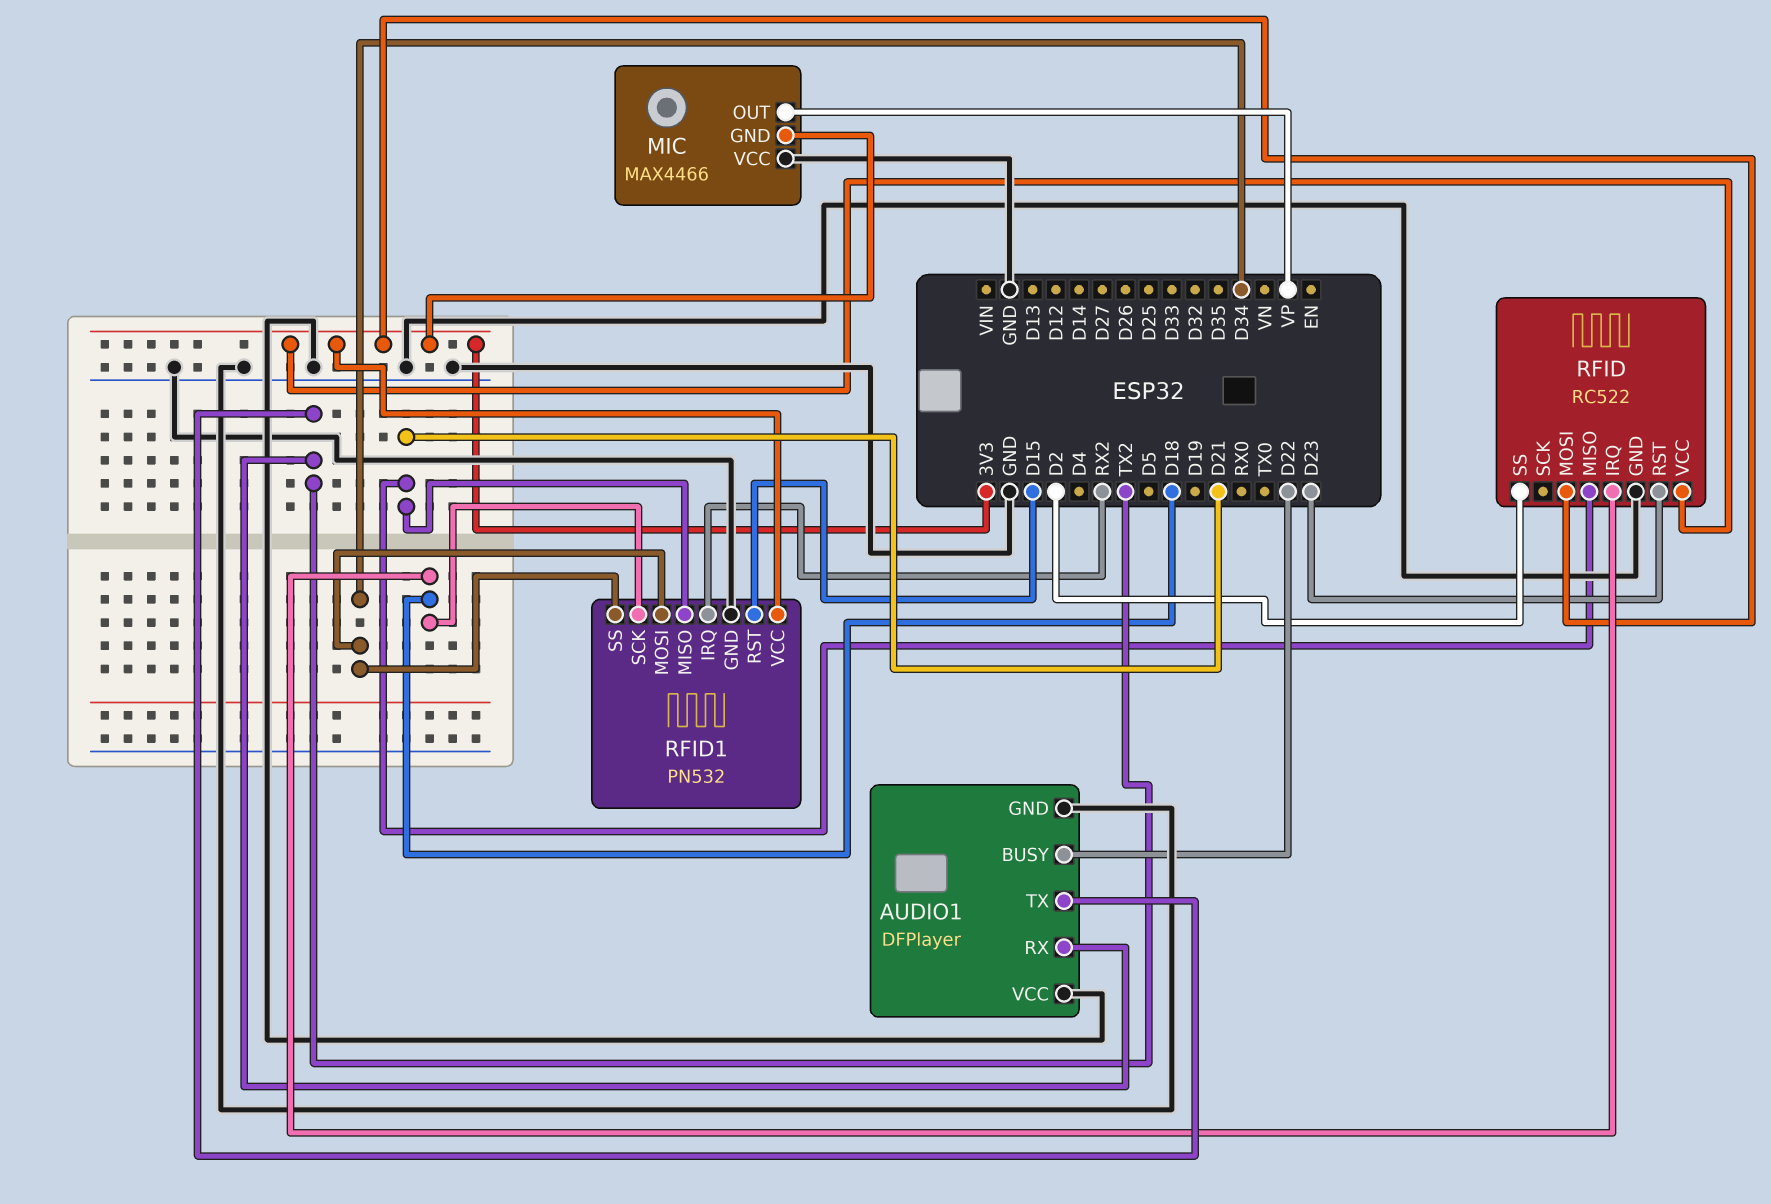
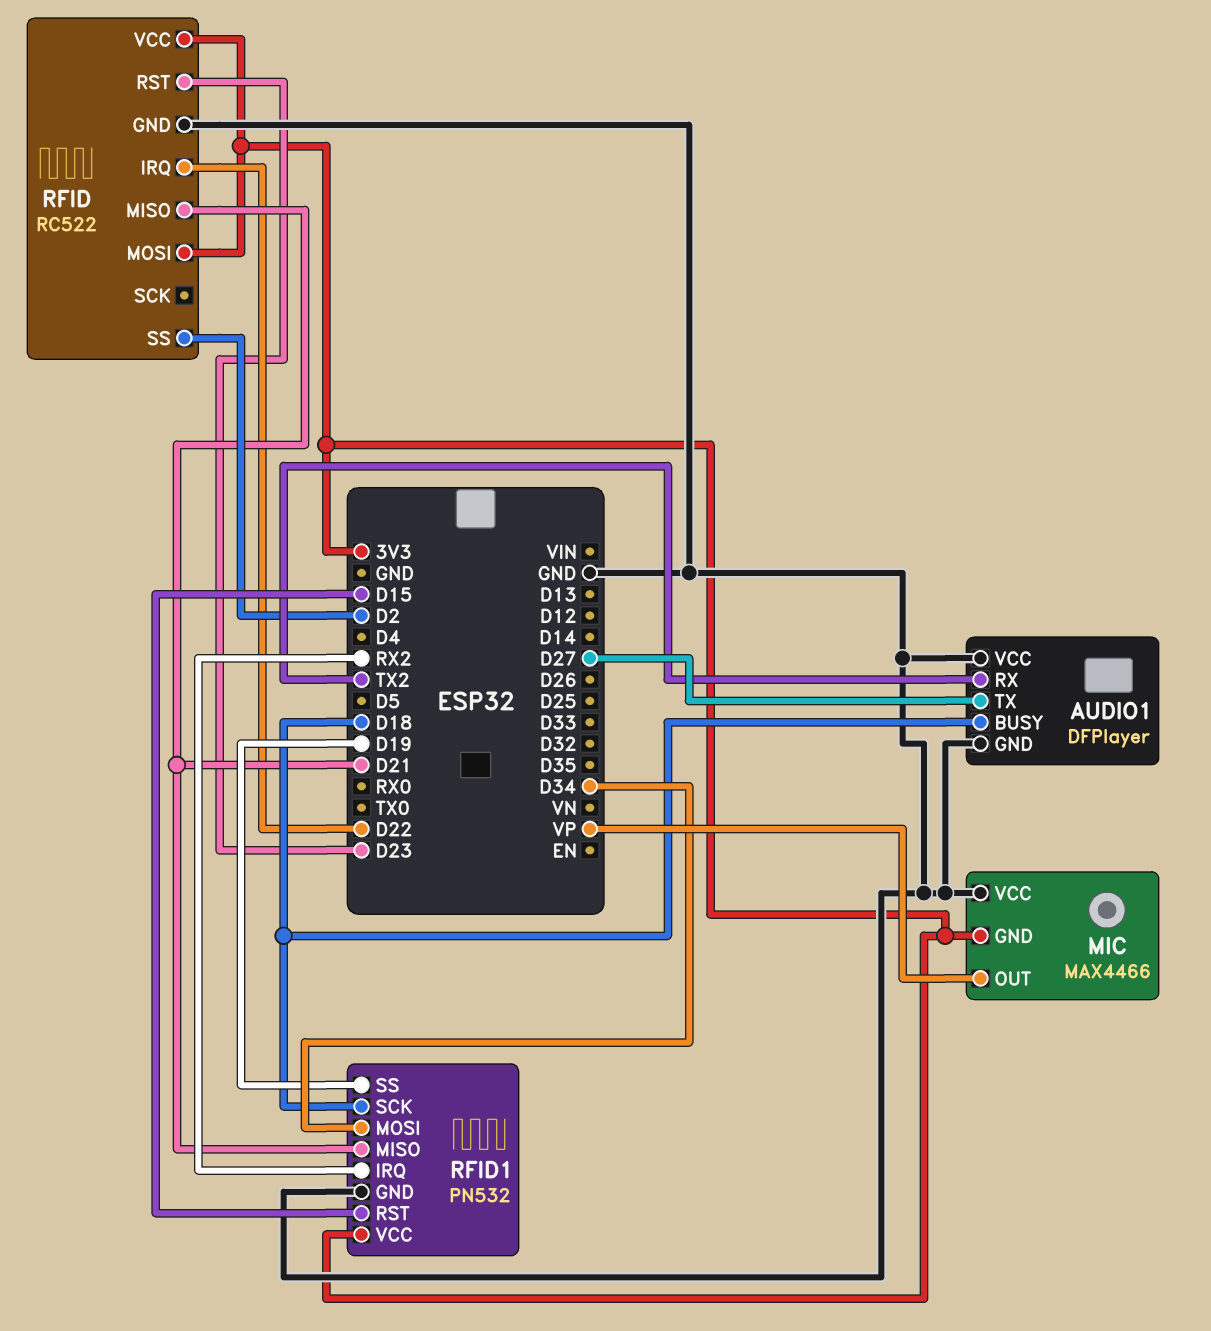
AUDIO1 pin BUSY: D22 -> D18
AUDIO1 pin TX: TX2 -> D27
RFID pin IRQ: D18 -> D22
RFID1 pin SS: D34 -> D19

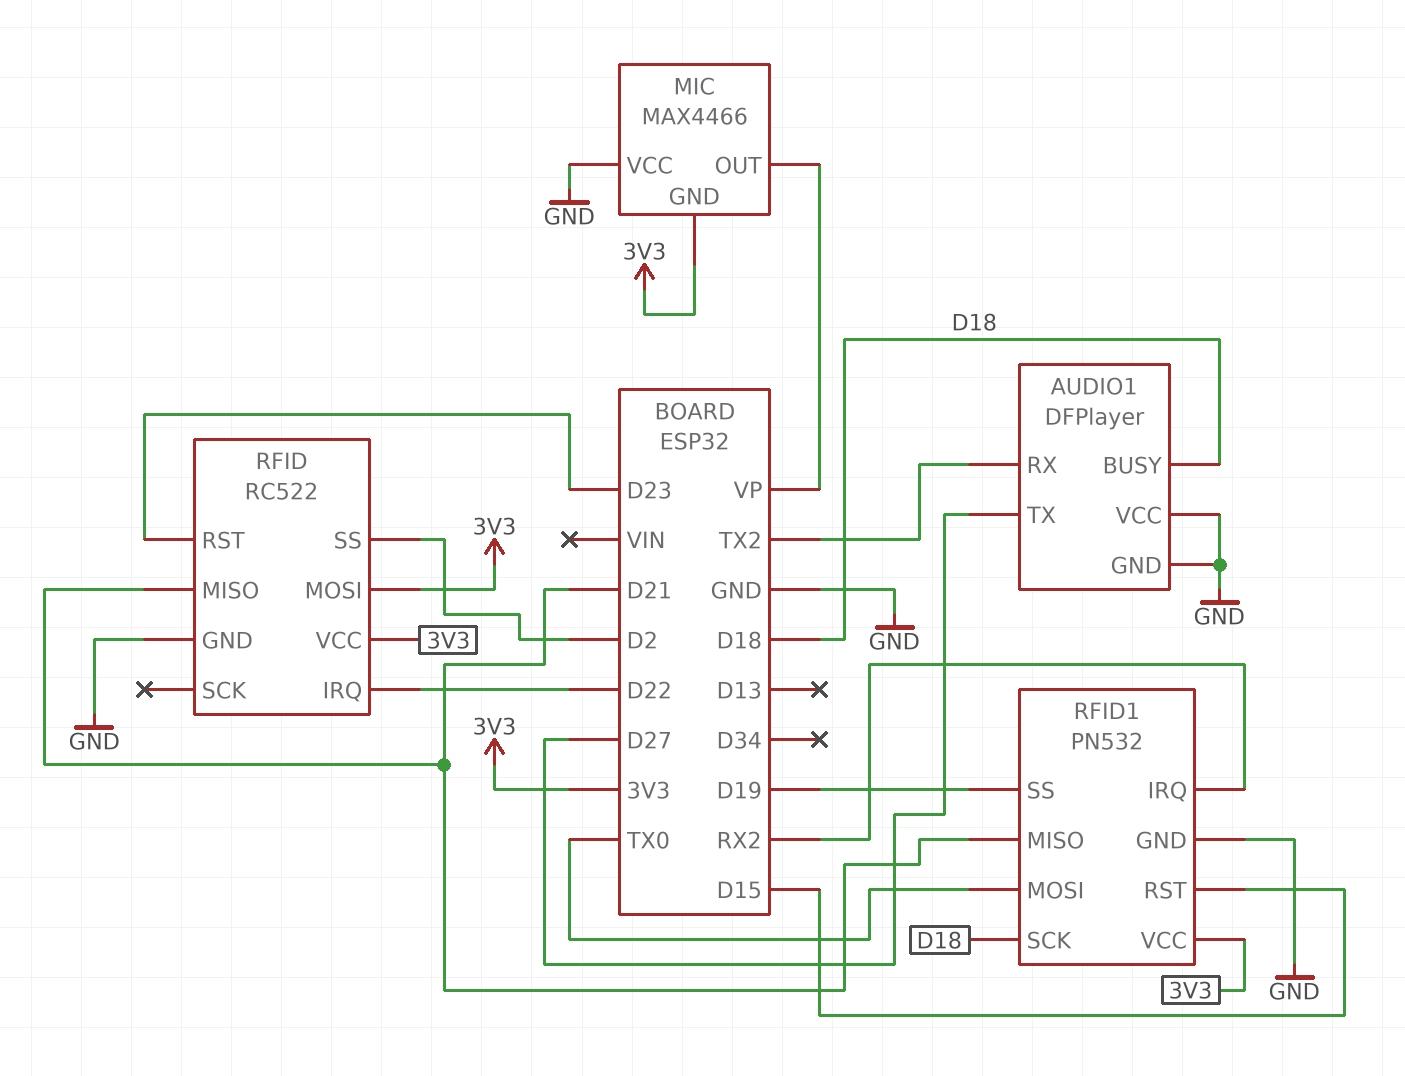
RFID1 pin MOSI: D34 -> TX0

